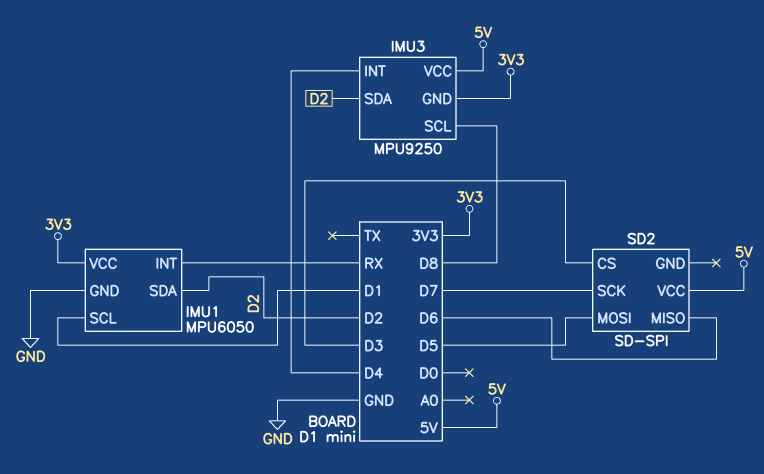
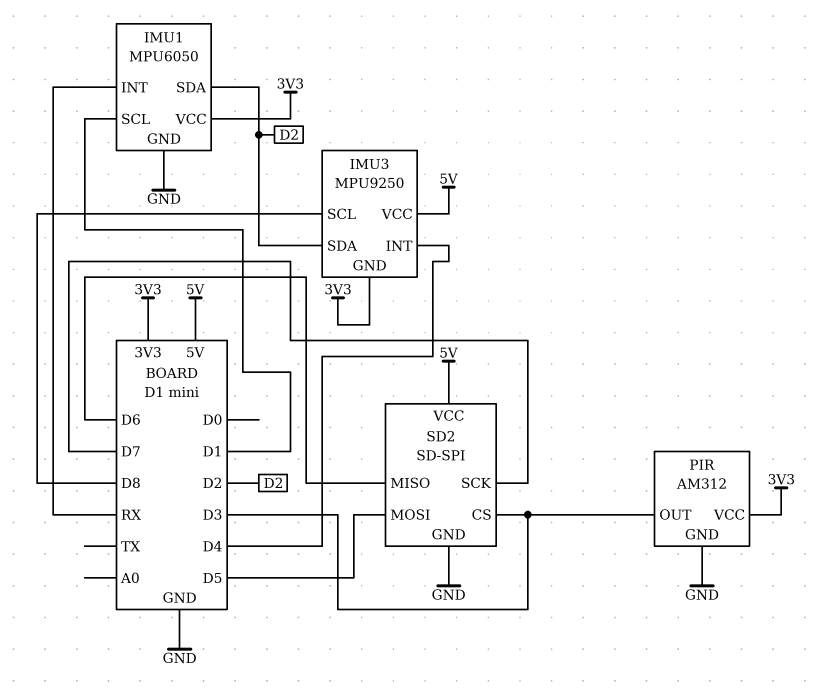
PIR: none -> AM312
PIR pin GND: none -> GND
PIR pin OUT: none -> D3
PIR pin VCC: none -> 3V3
SD2 pin GND: none -> GND

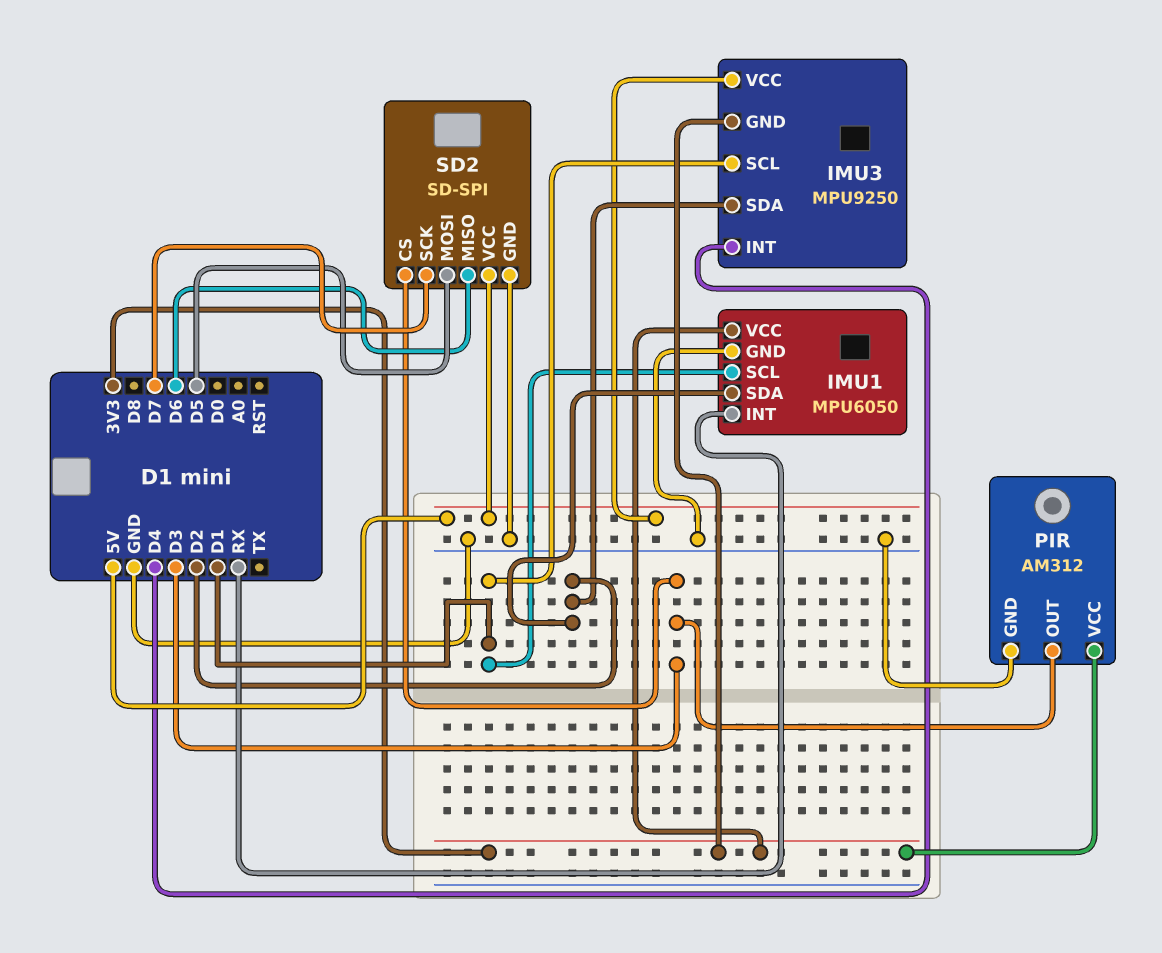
IMU3 pin SCL: D8 -> D1

